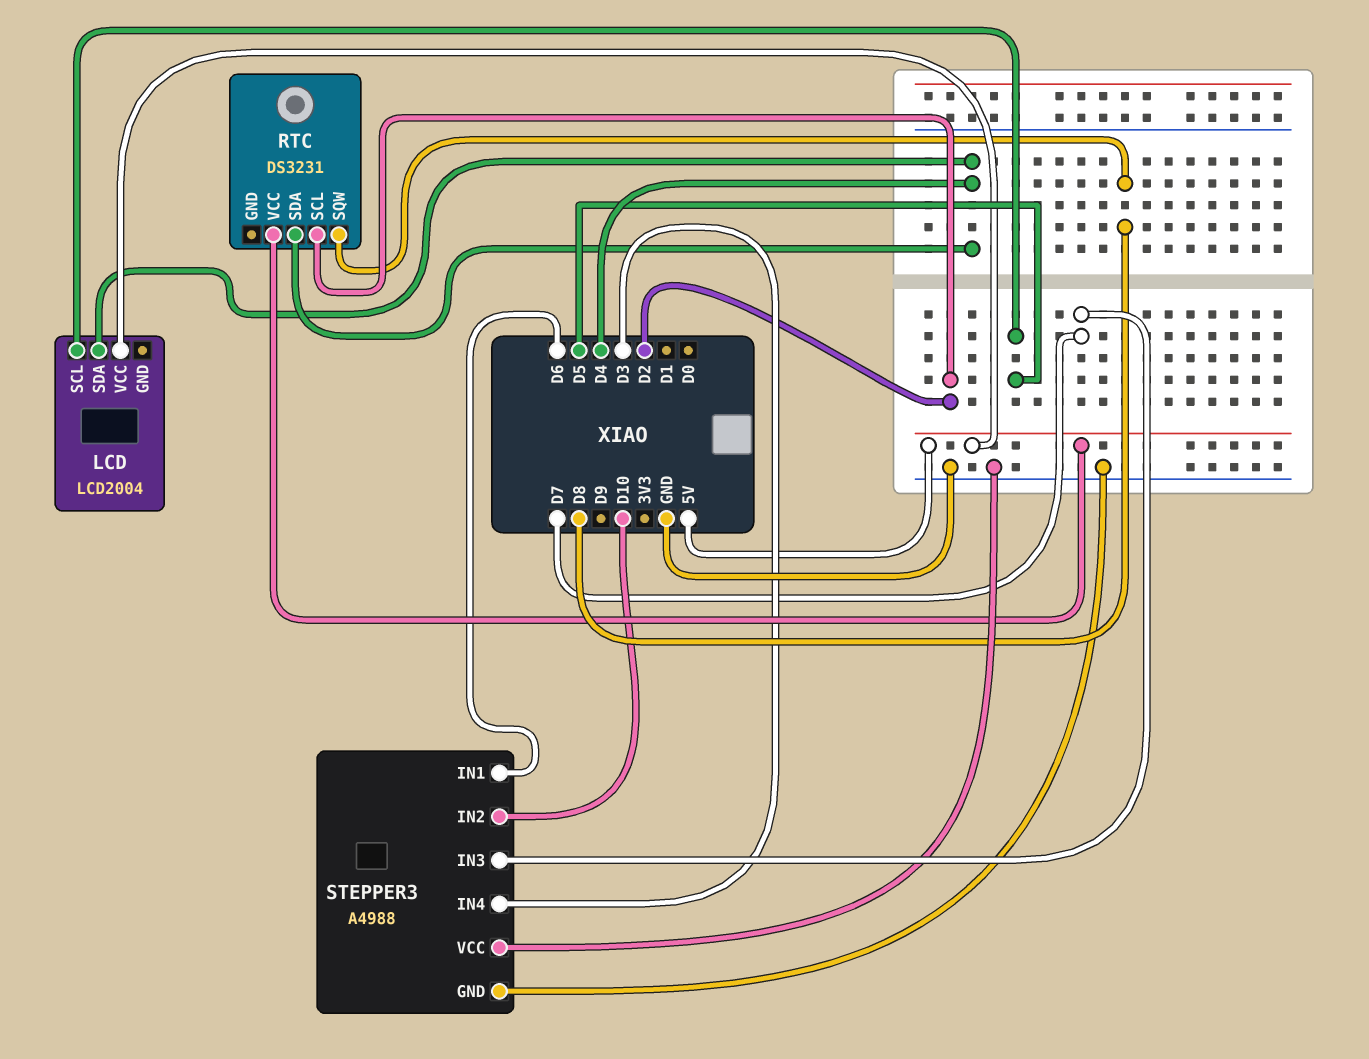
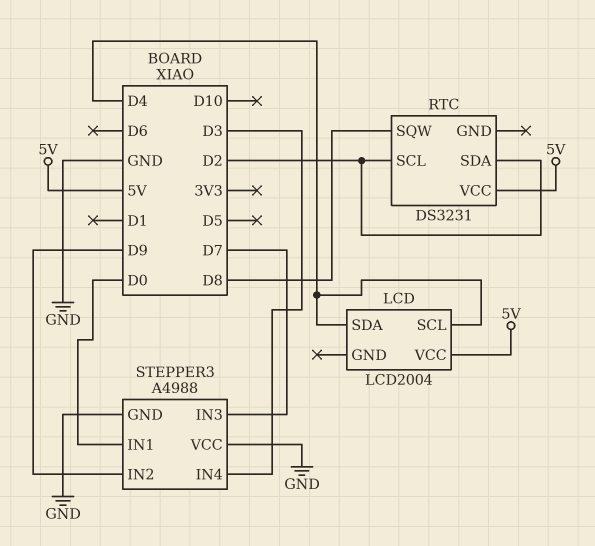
LCD pin SCL: D5 -> D4
RTC pin SDA: D4 -> D2
STEPPER3 pin IN1: D6 -> D0
STEPPER3 pin IN2: D10 -> D9

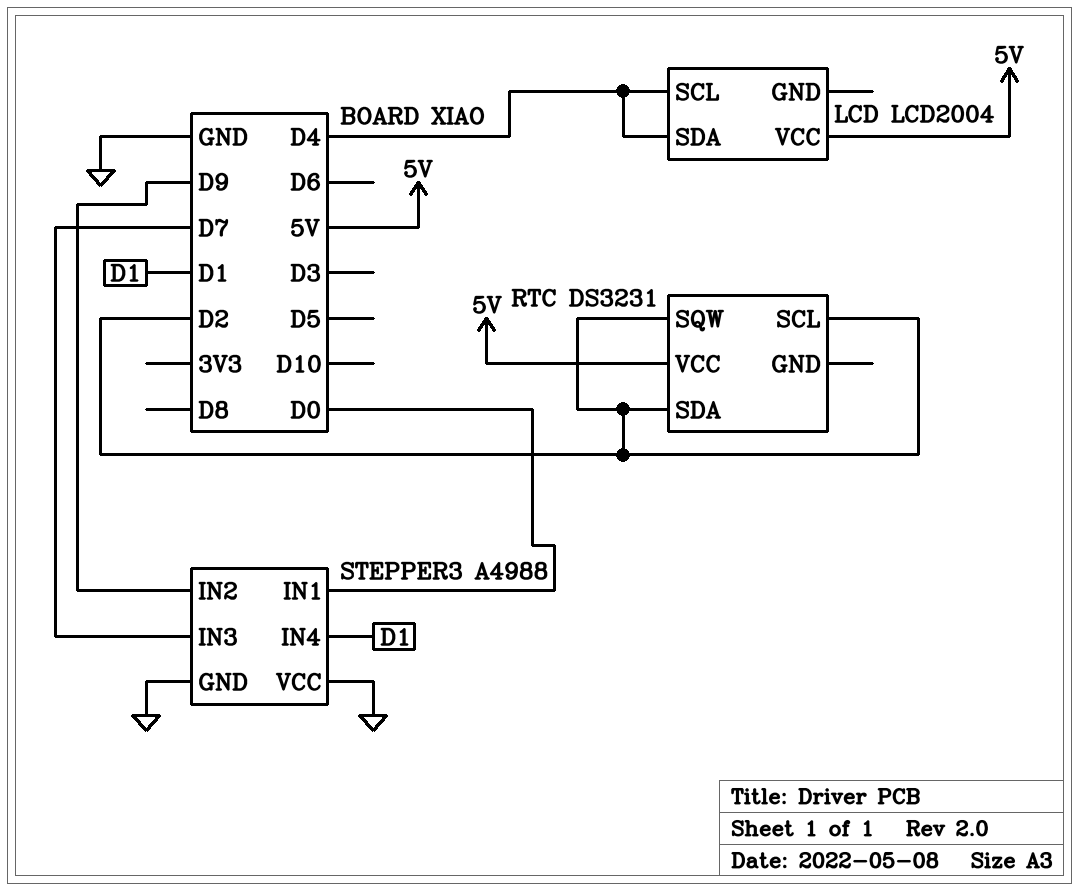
RTC pin SQW: D8 -> D2
STEPPER3 pin IN4: D3 -> D1

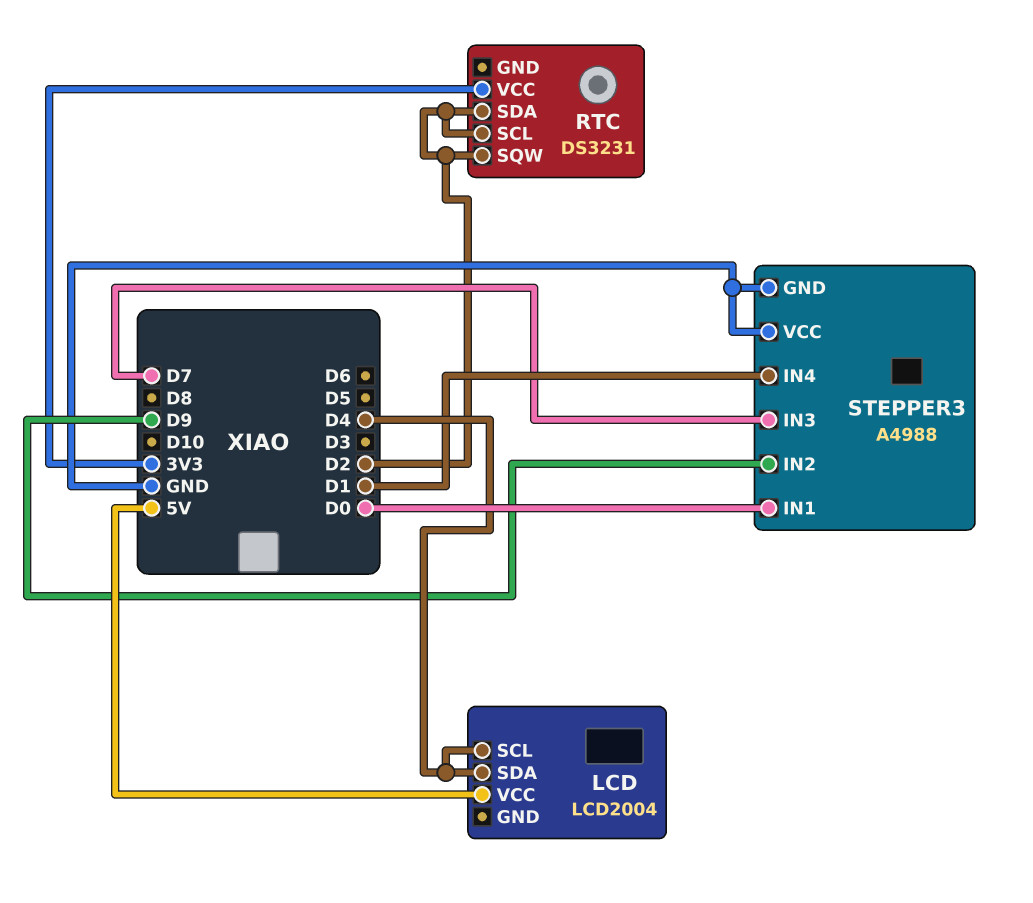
RTC pin VCC: 5V -> 3V3

